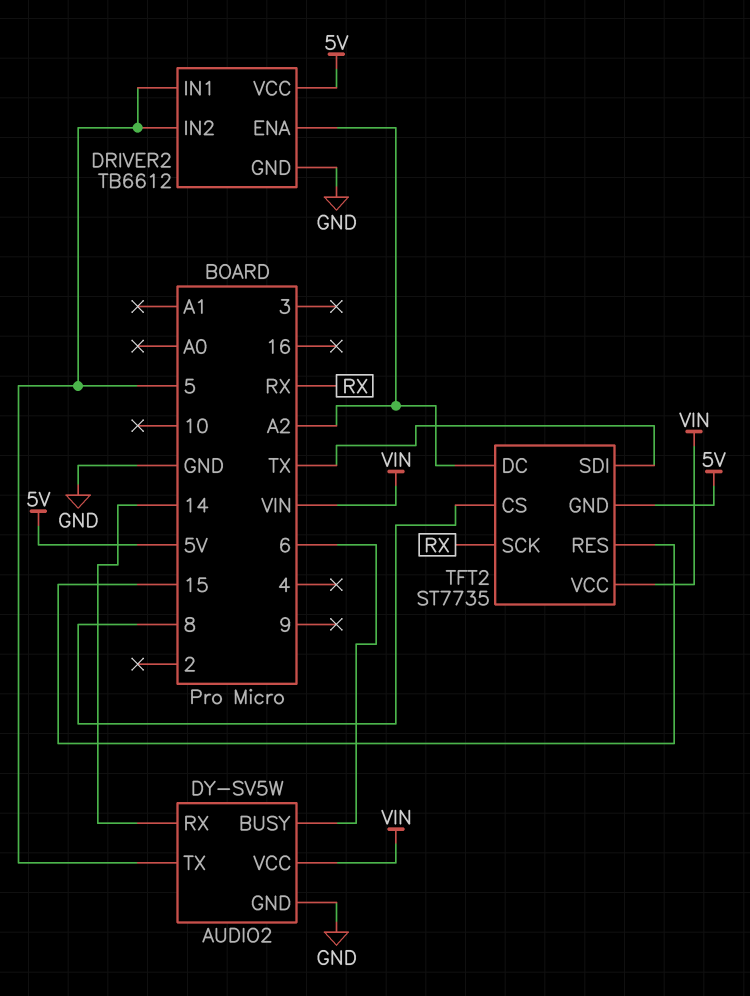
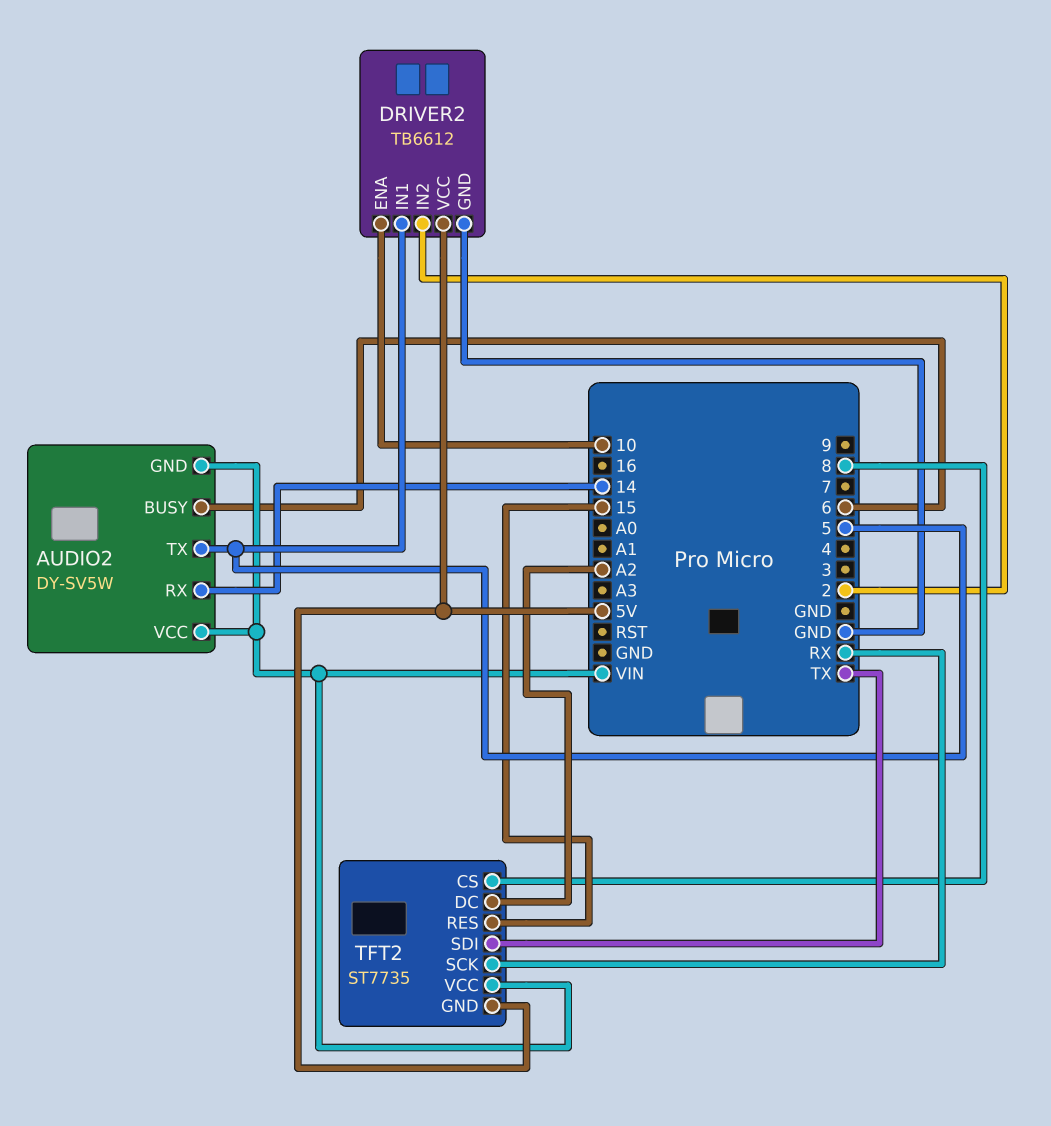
AUDIO2 pin GND: GND -> VIN
DRIVER2 pin ENA: A2 -> 10
DRIVER2 pin IN2: 5 -> 2

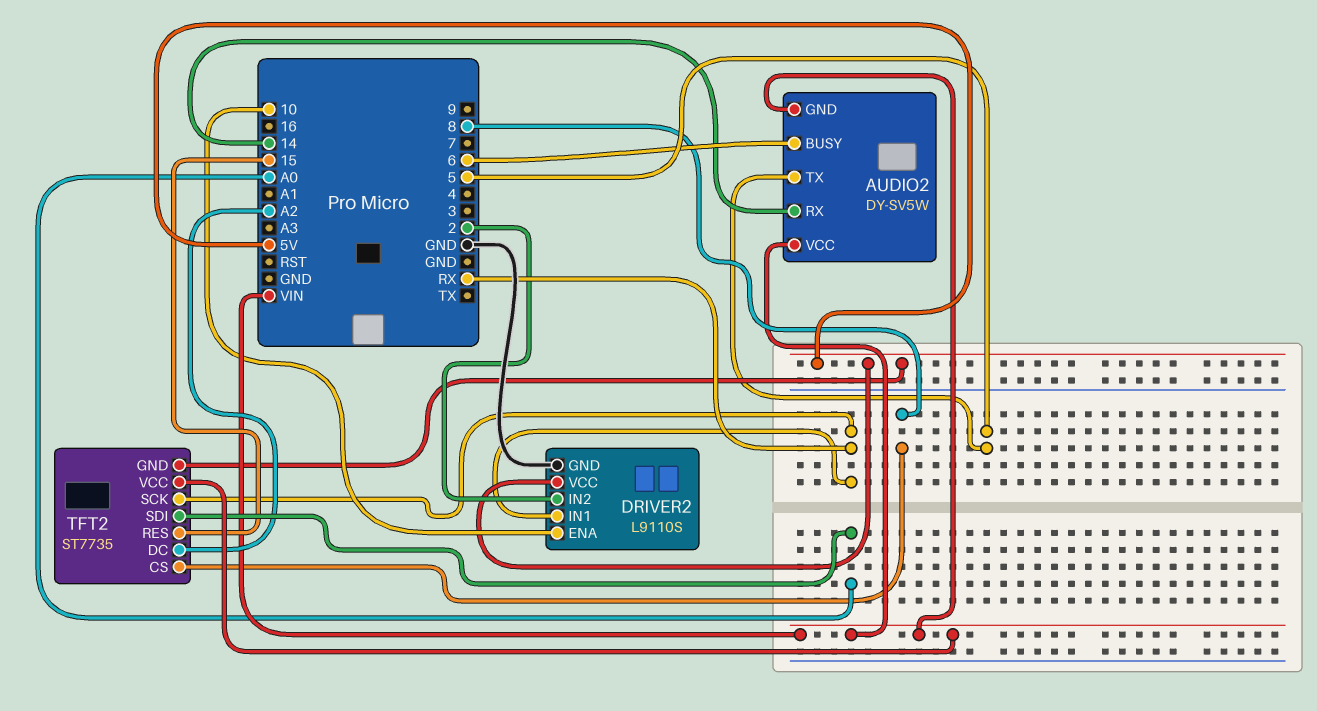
DRIVER2: TB6612 -> L9110S
DRIVER2 pin IN1: 5 -> RX
TFT2 pin SDI: TX -> A0

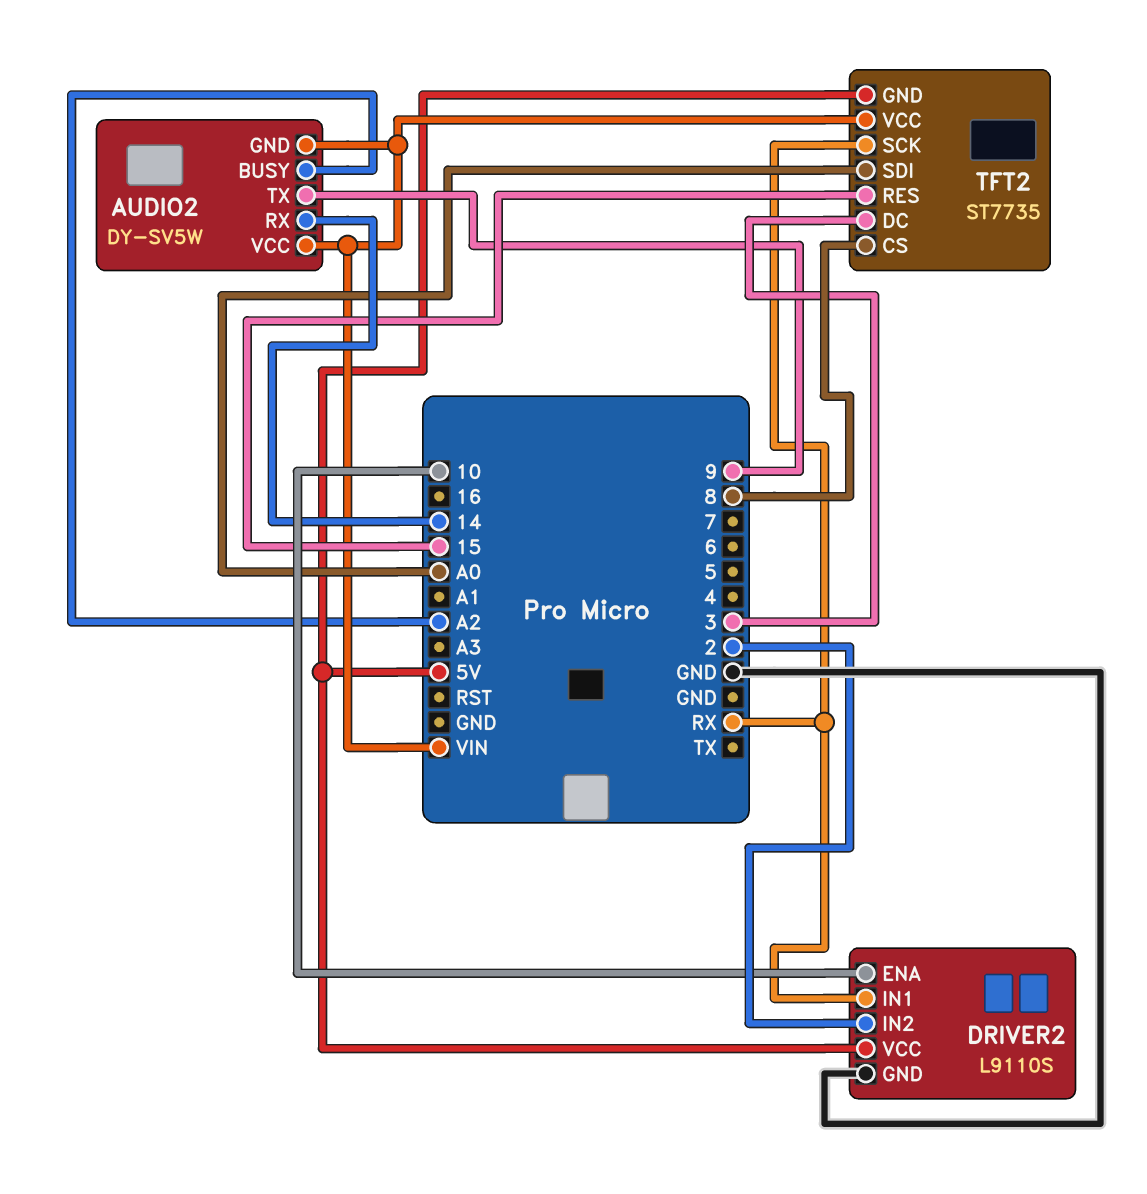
AUDIO2 pin BUSY: 6 -> A2
AUDIO2 pin TX: 5 -> 9
TFT2 pin DC: A2 -> 3

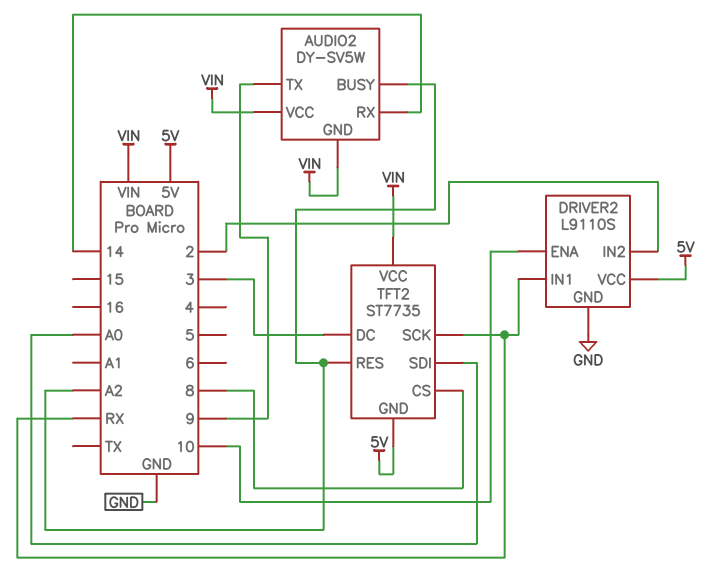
TFT2 pin RES: 15 -> A2

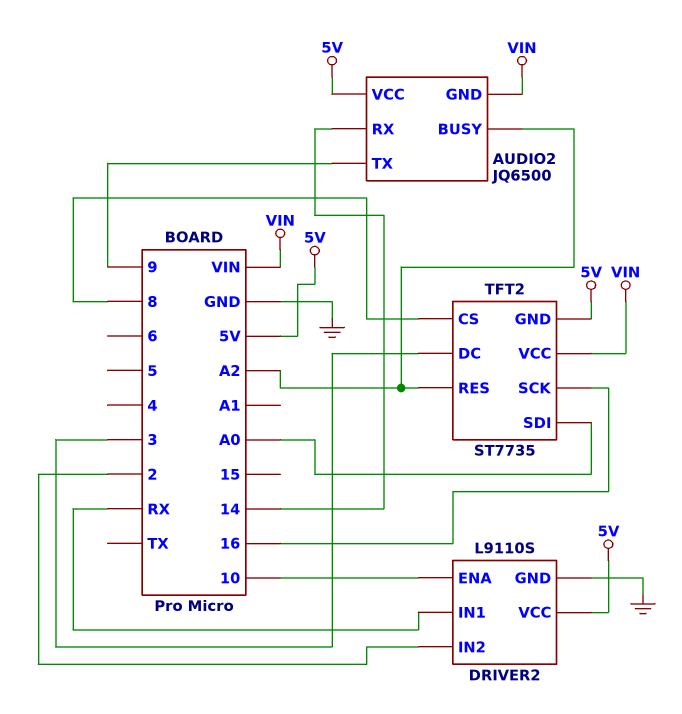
AUDIO2: DY-SV5W -> JQ6500
AUDIO2 pin VCC: VIN -> 5V
TFT2 pin SCK: RX -> 16

